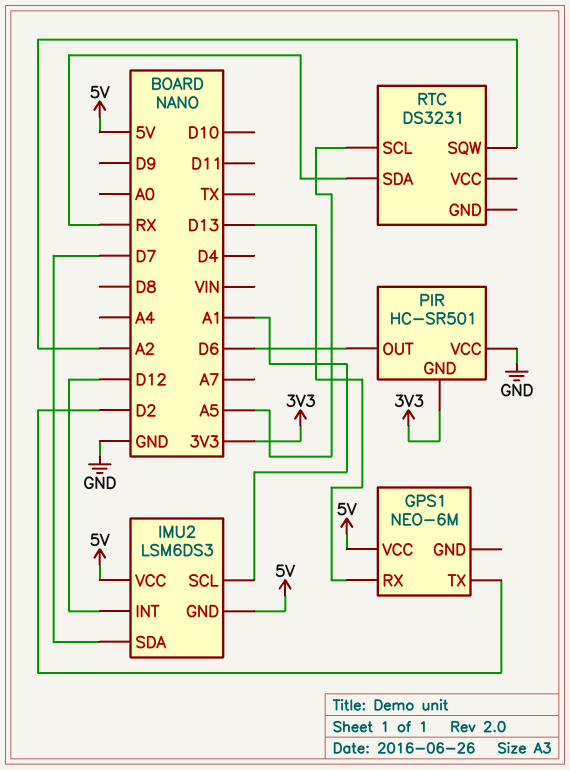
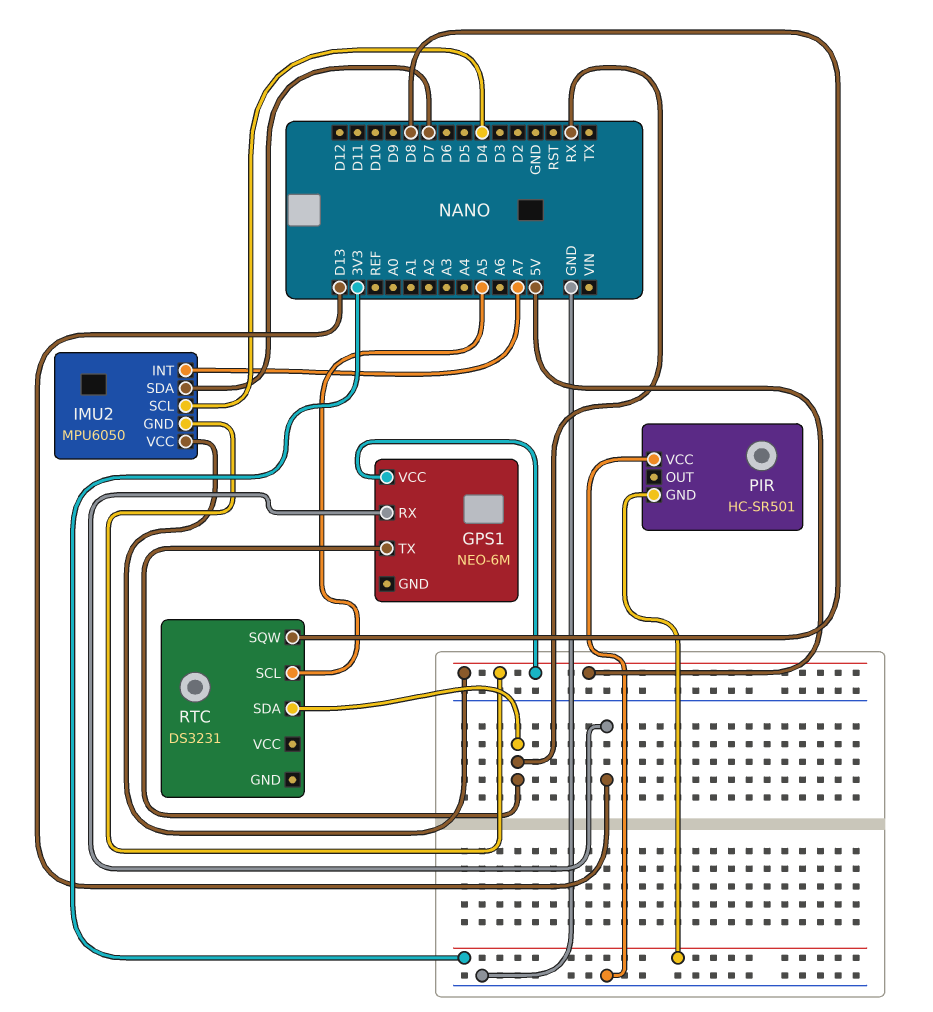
GPS1 pin TX: D2 -> RX
IMU2: LSM6DS3 -> MPU6050
IMU2 pin INT: D12 -> A7
IMU2 pin SCL: A1 -> D4
PIR pin OUT: D6 -> none
RTC pin SQW: A2 -> D8

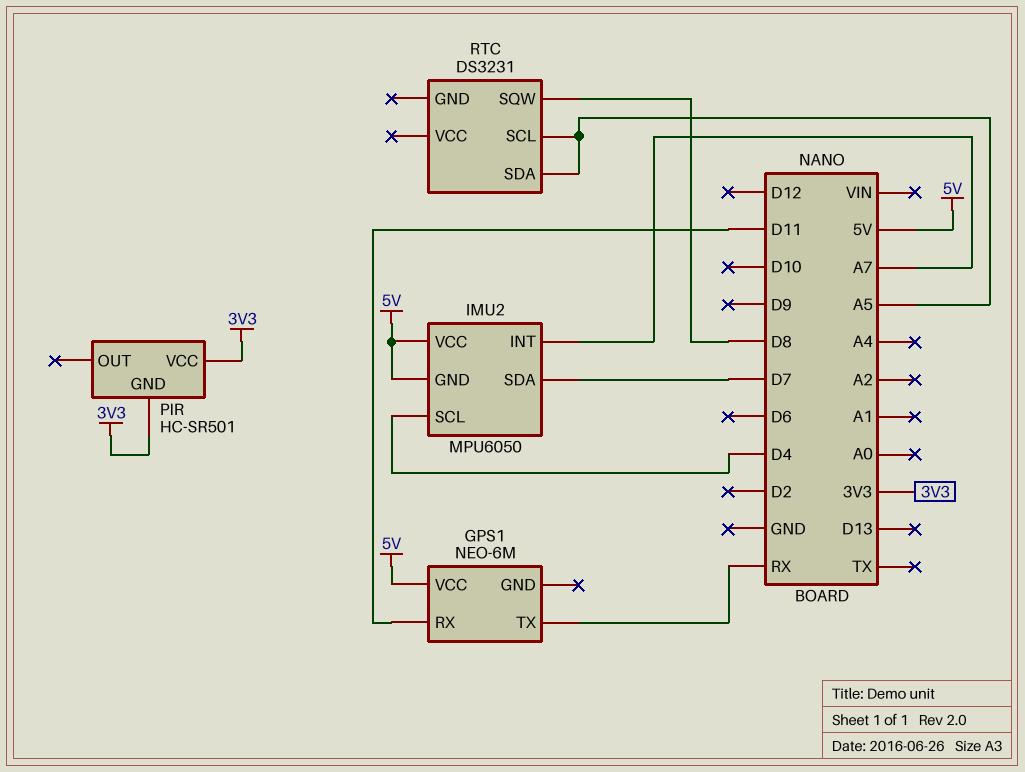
GPS1 pin RX: D13 -> D11
PIR pin VCC: GND -> 3V3
RTC pin SDA: RX -> A5

